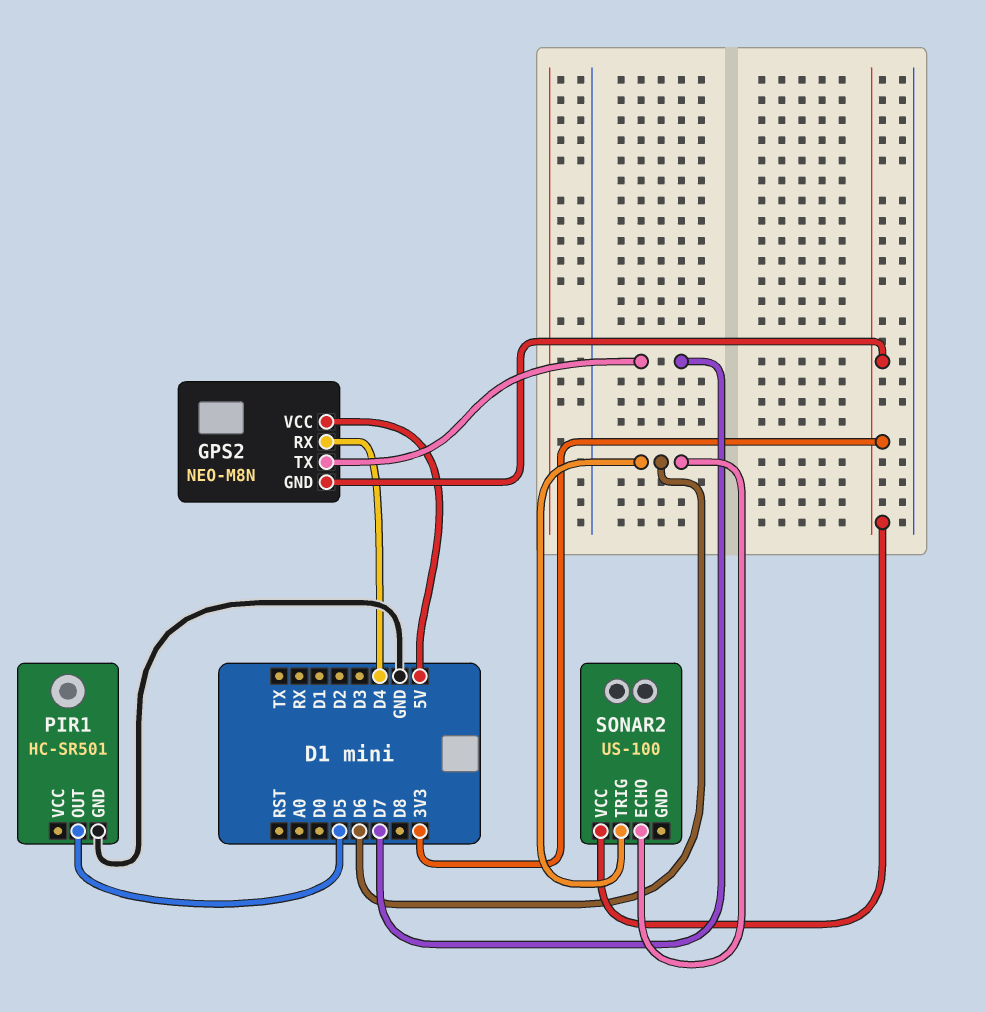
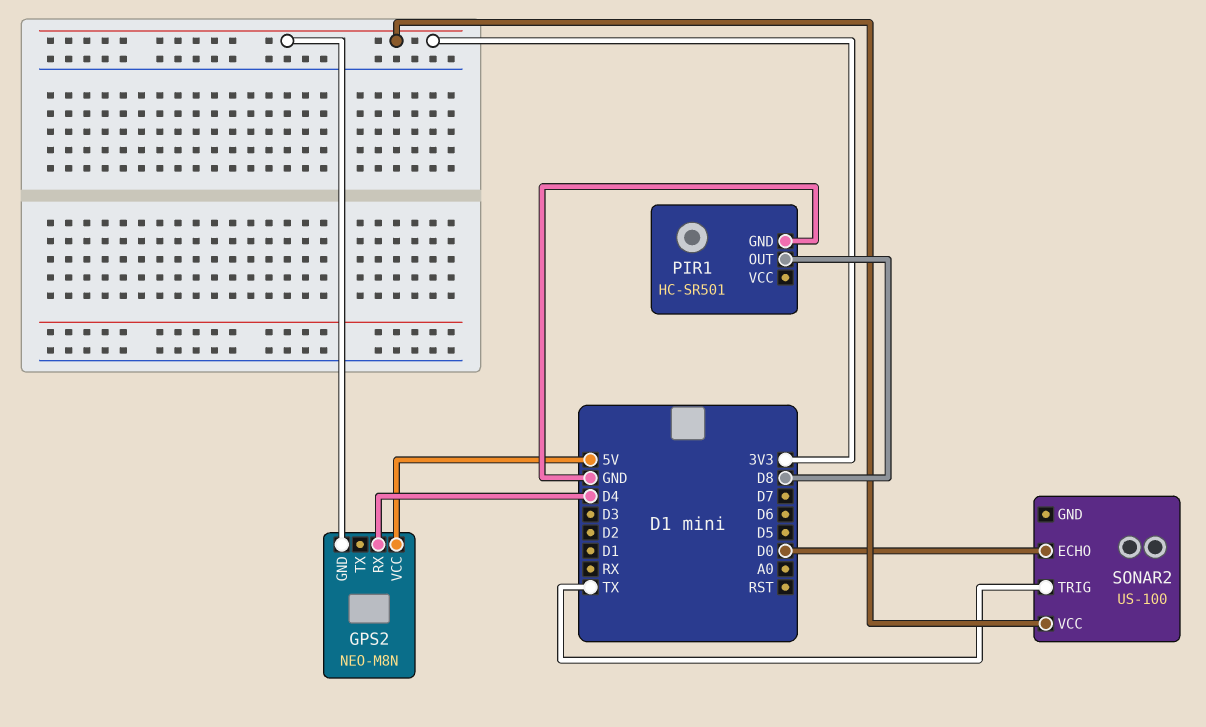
GPS2 pin TX: D7 -> none
PIR1 pin OUT: D5 -> D8
SONAR2 pin ECHO: D6 -> D0
SONAR2 pin TRIG: D6 -> TX

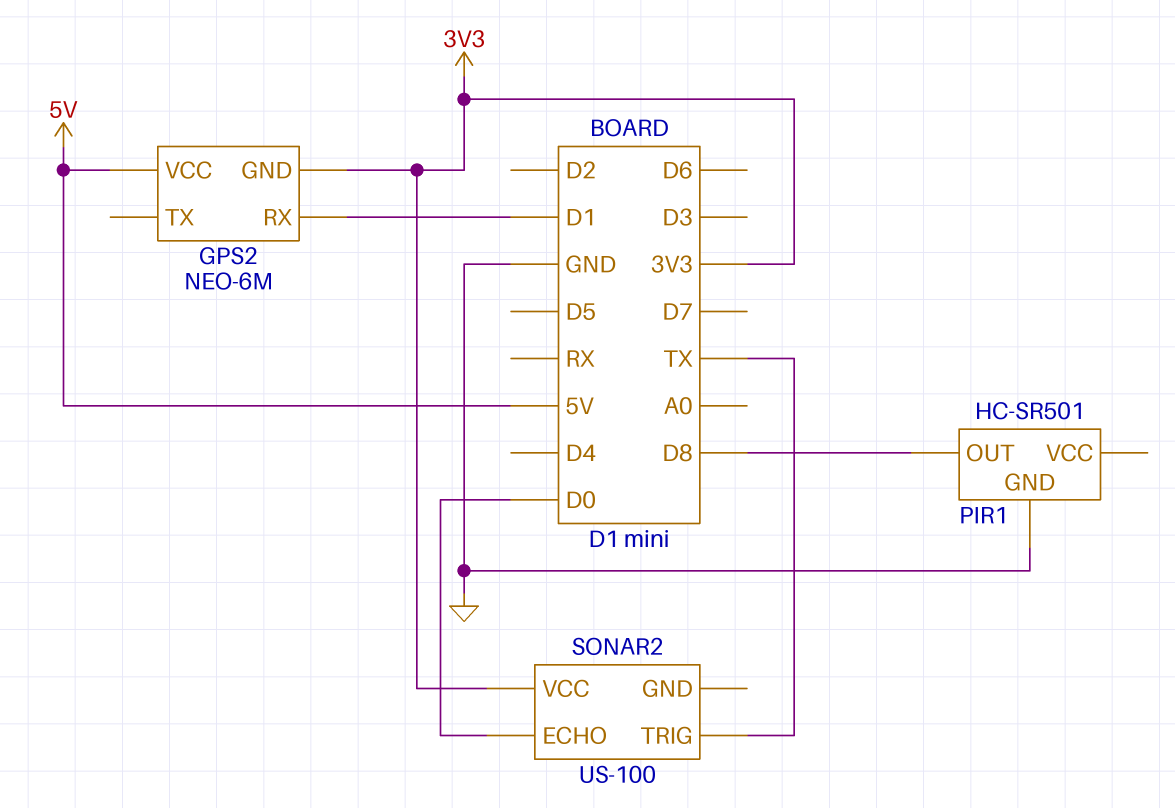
GPS2: NEO-M8N -> NEO-6M
GPS2 pin RX: D4 -> D1

